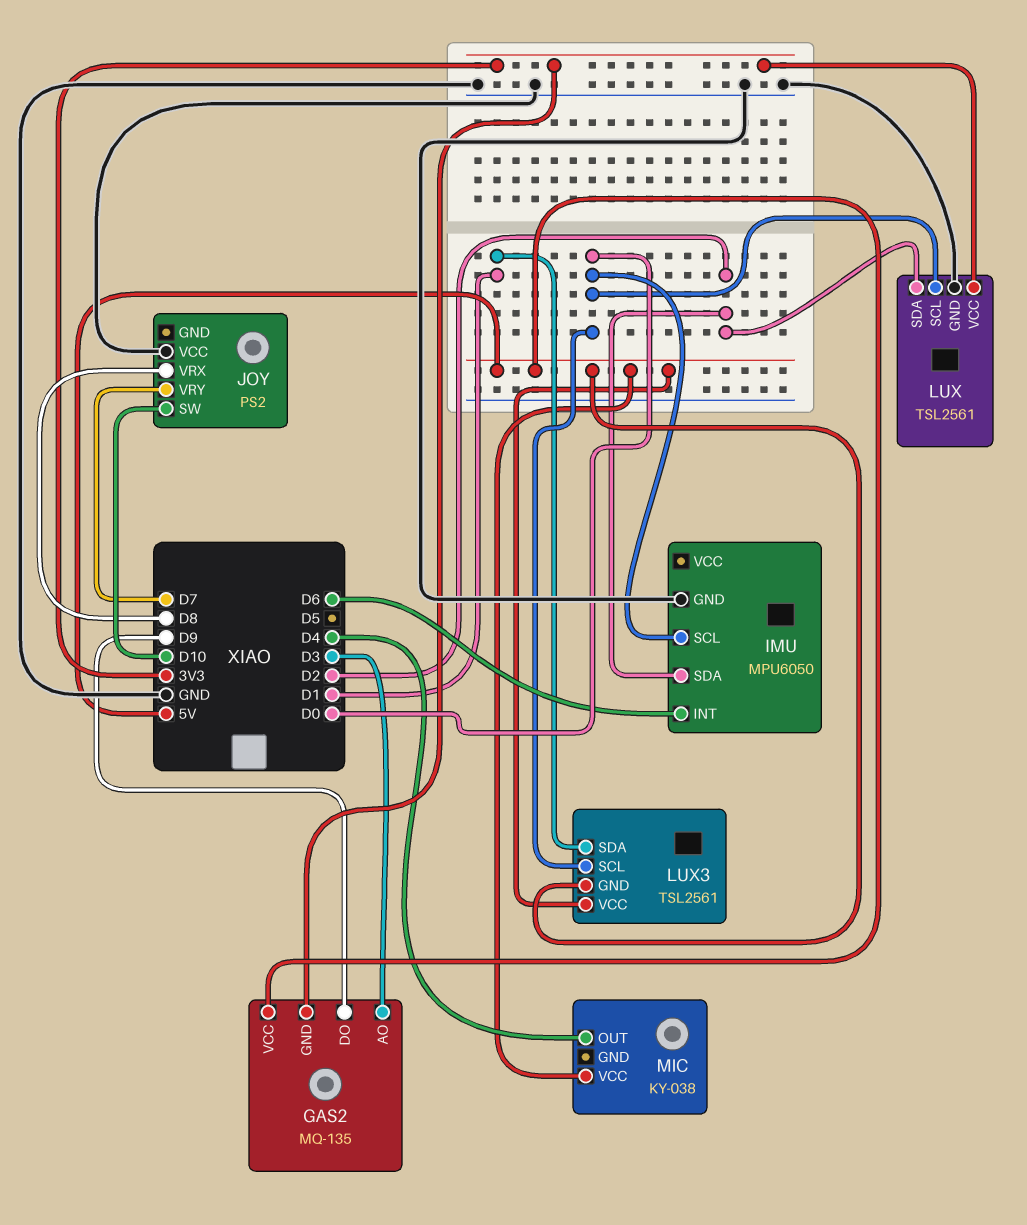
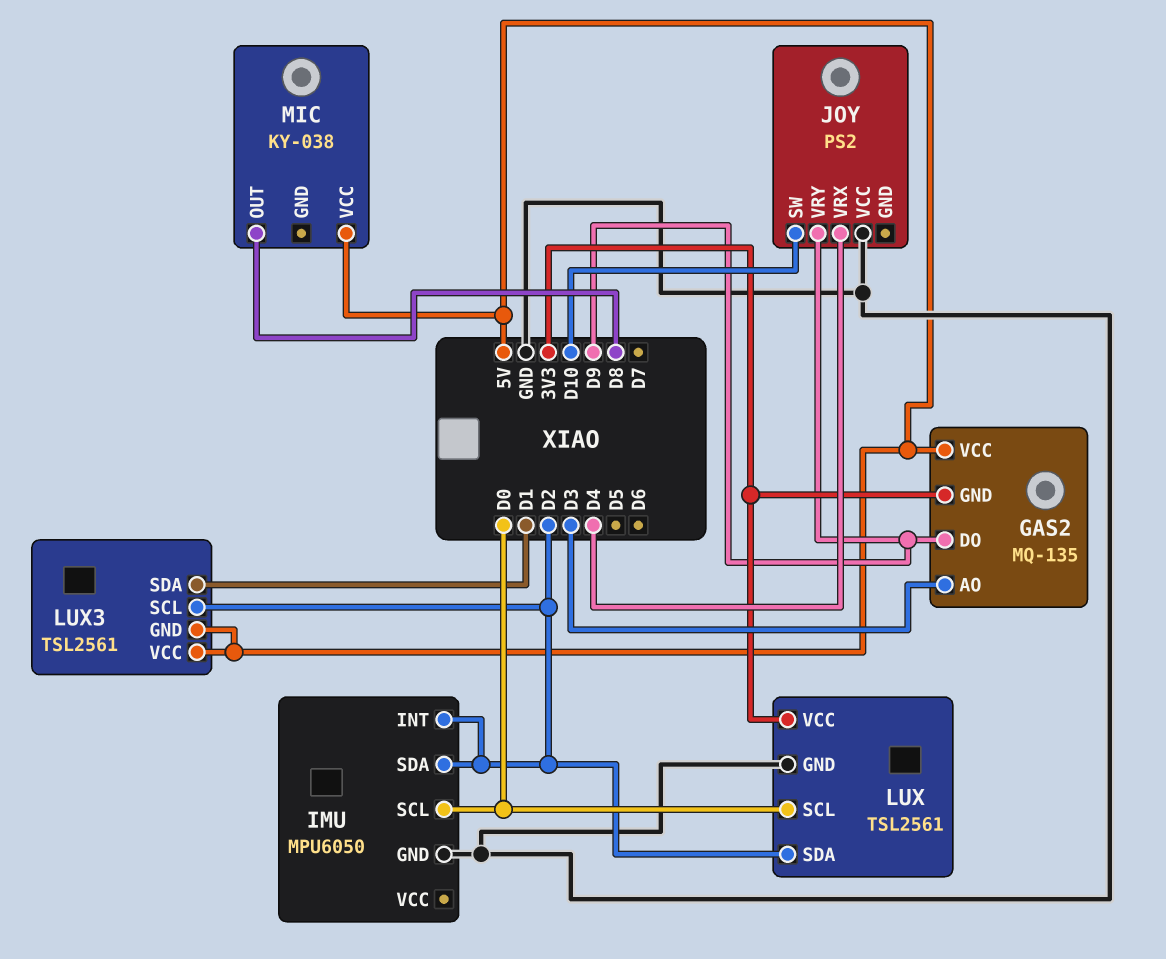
IMU pin INT: D6 -> D2
JOY pin VRX: D8 -> D4
JOY pin VRY: D7 -> D9
LUX3 pin SCL: D0 -> D2
MIC pin OUT: D4 -> D8

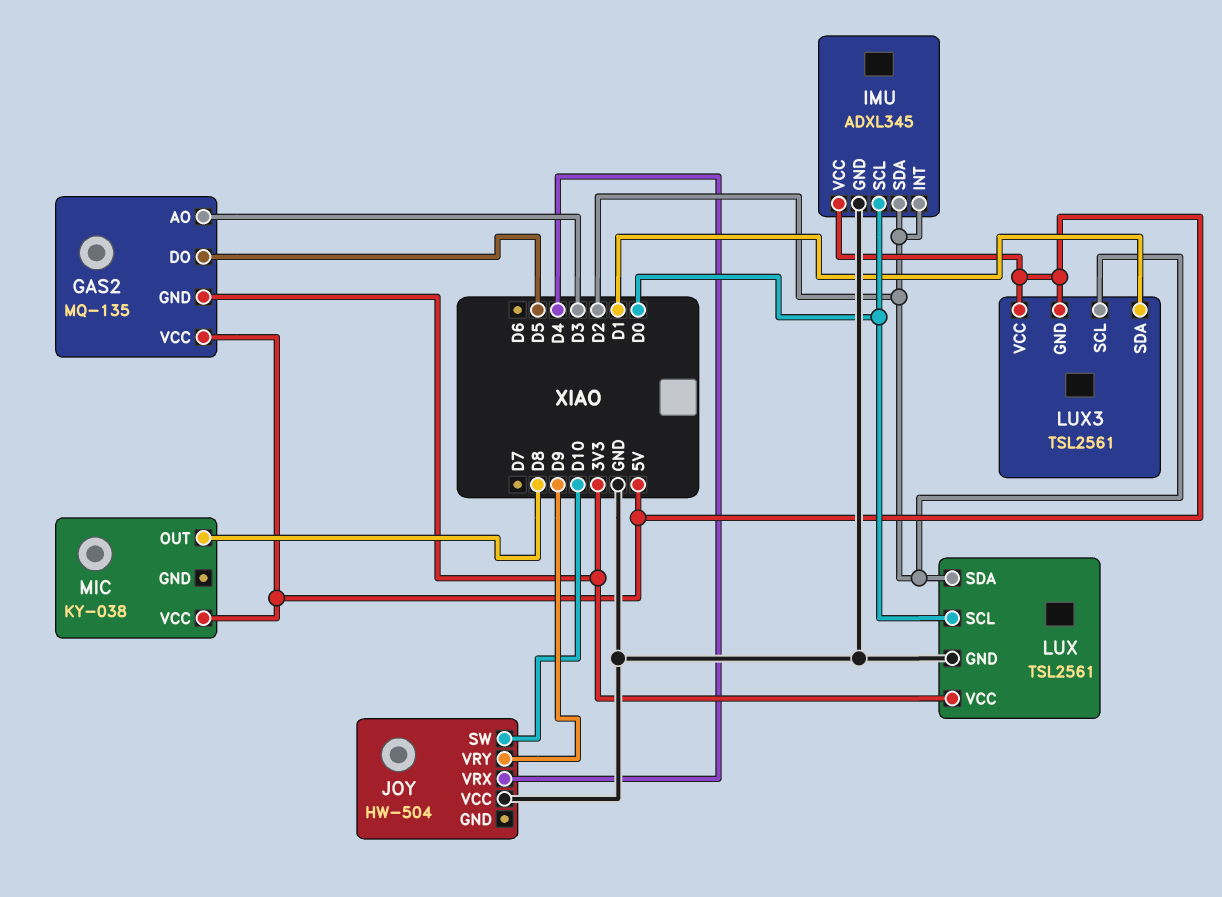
GAS2 pin DO: D9 -> D5
IMU: MPU6050 -> ADXL345
IMU pin VCC: none -> 5V
JOY: PS2 -> HW-504

